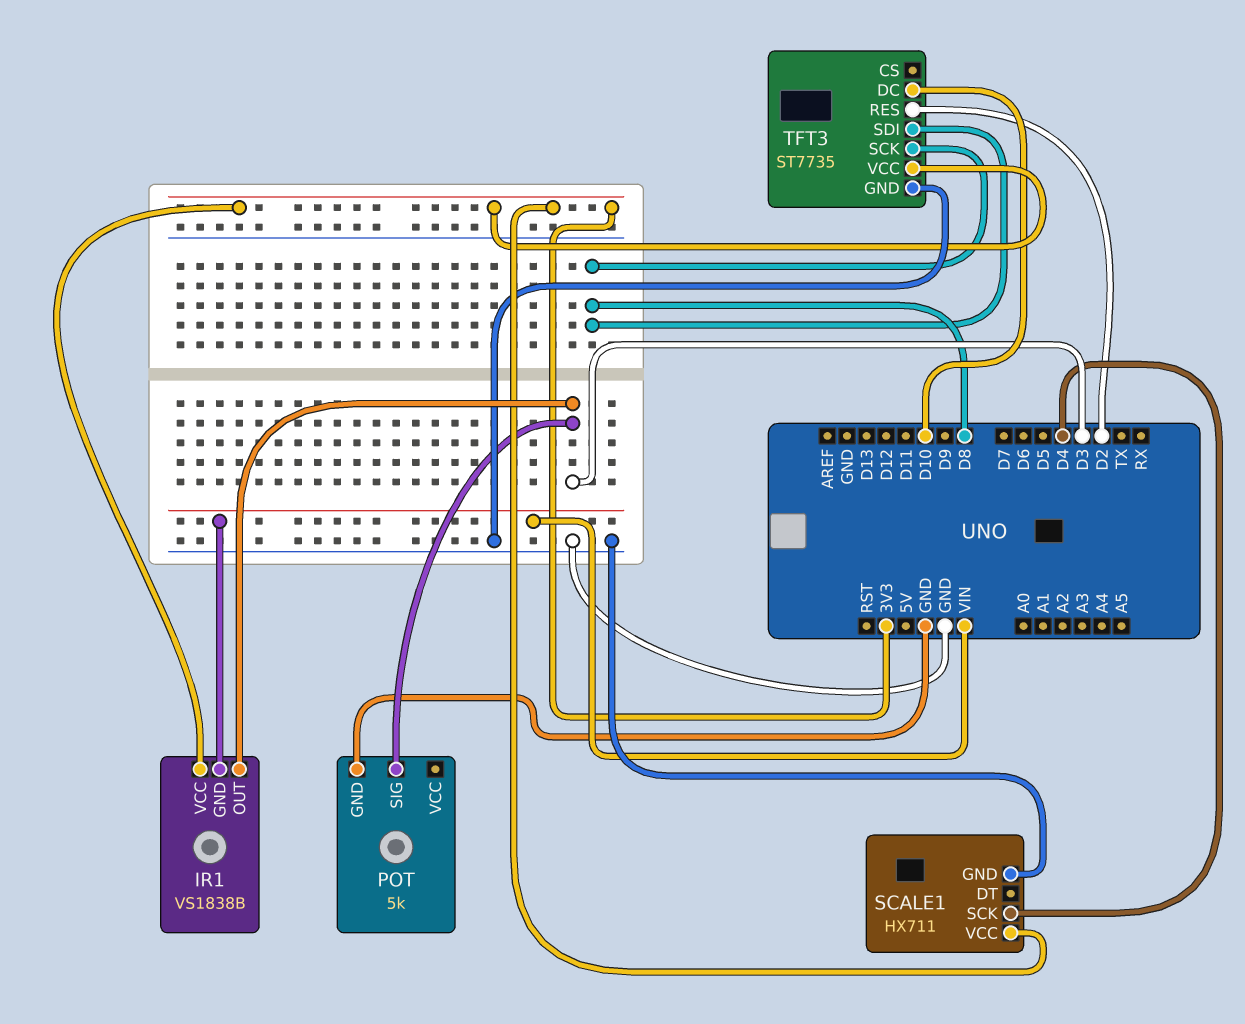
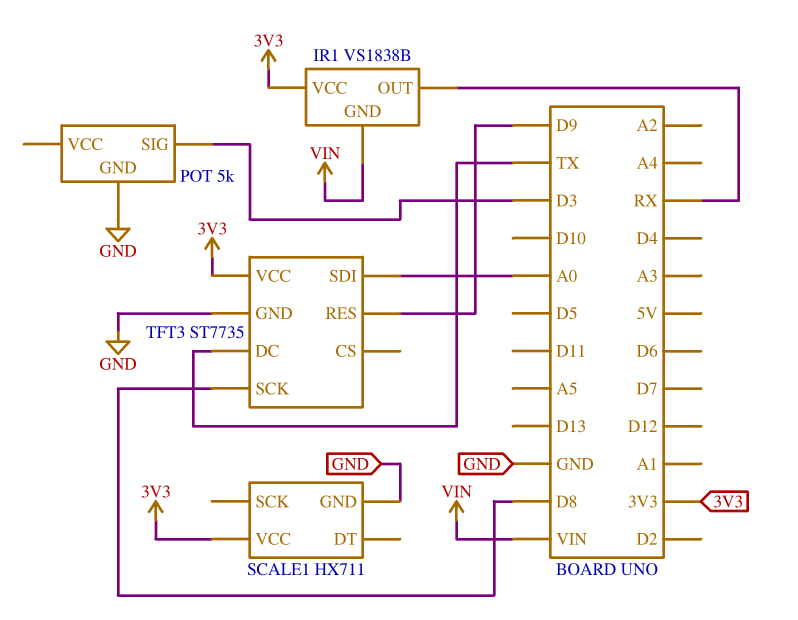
IR1 pin OUT: D3 -> RX
SCALE1 pin SCK: D4 -> none
TFT3 pin DC: D10 -> TX
TFT3 pin RES: D2 -> D9
TFT3 pin SDI: D8 -> A0

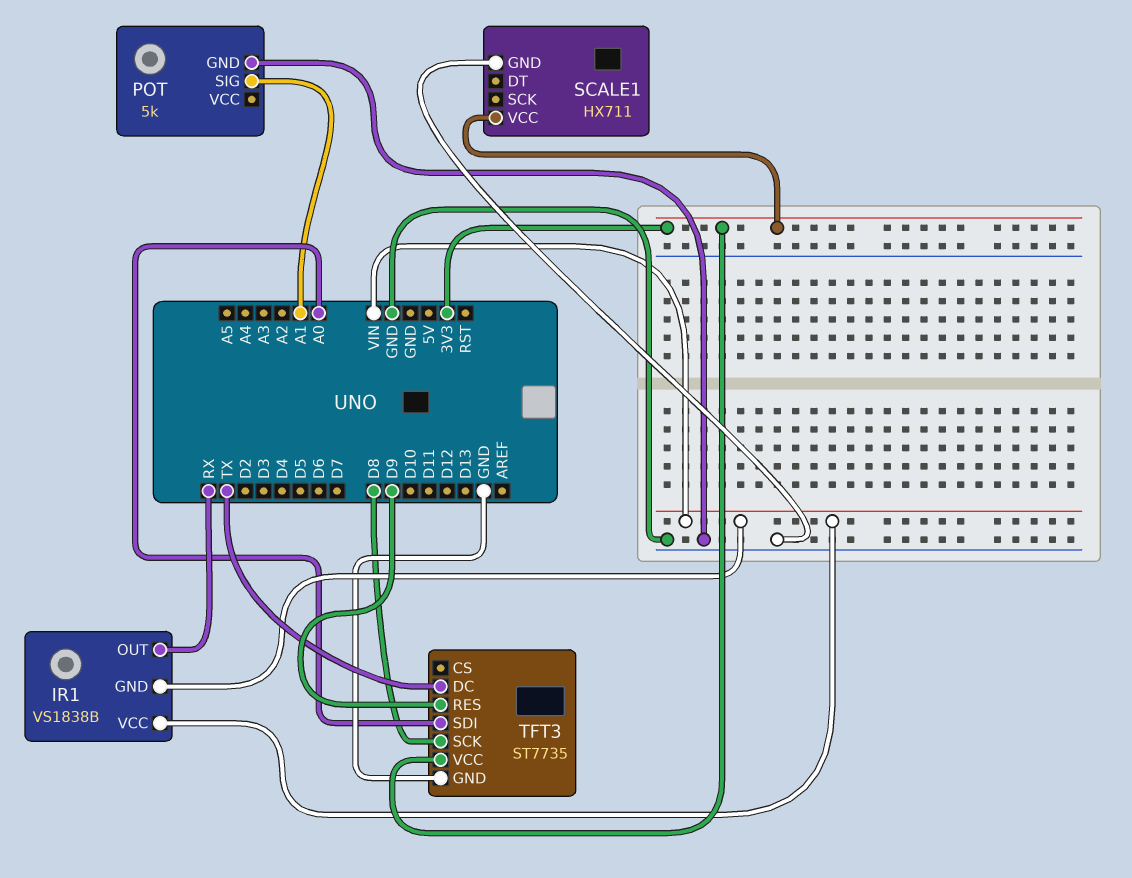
IR1 pin VCC: 3V3 -> VIN
POT pin SIG: D3 -> A1

